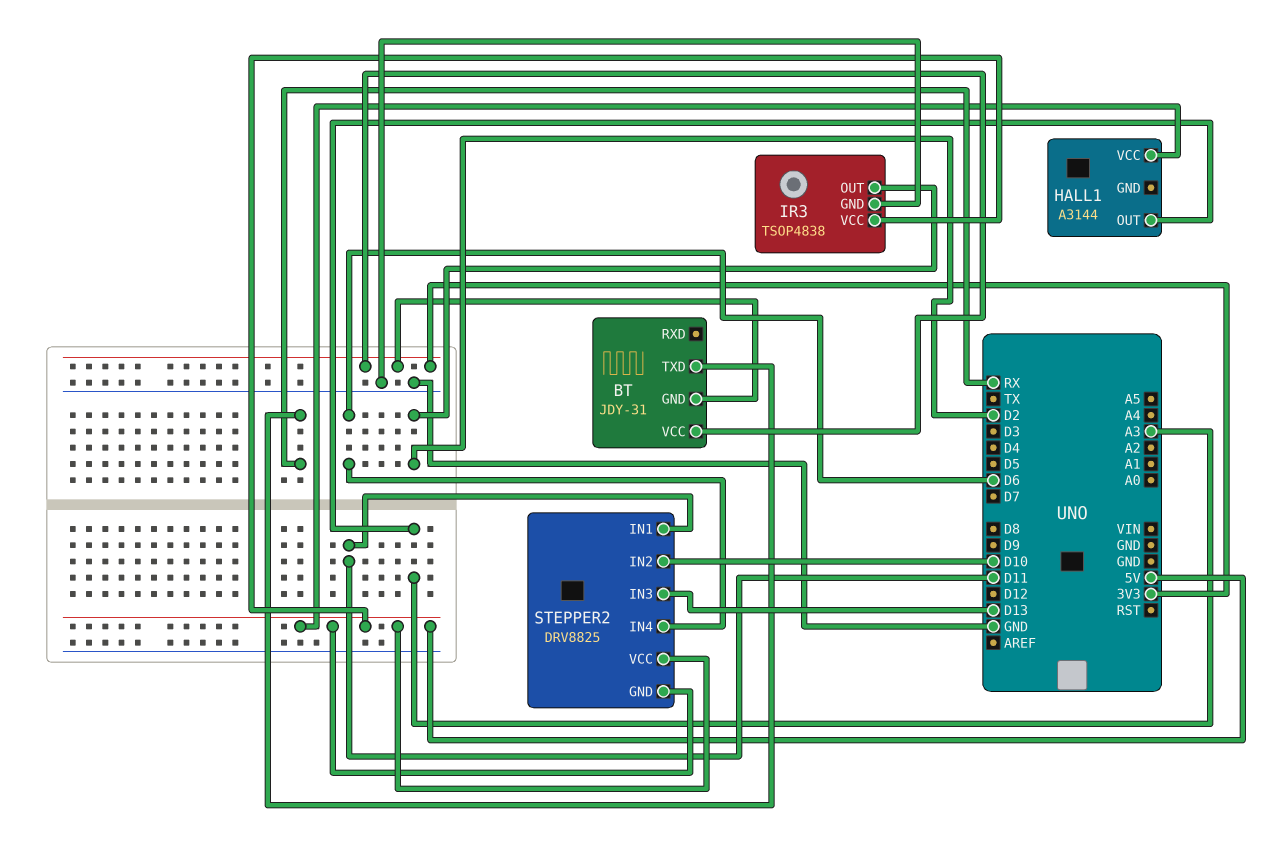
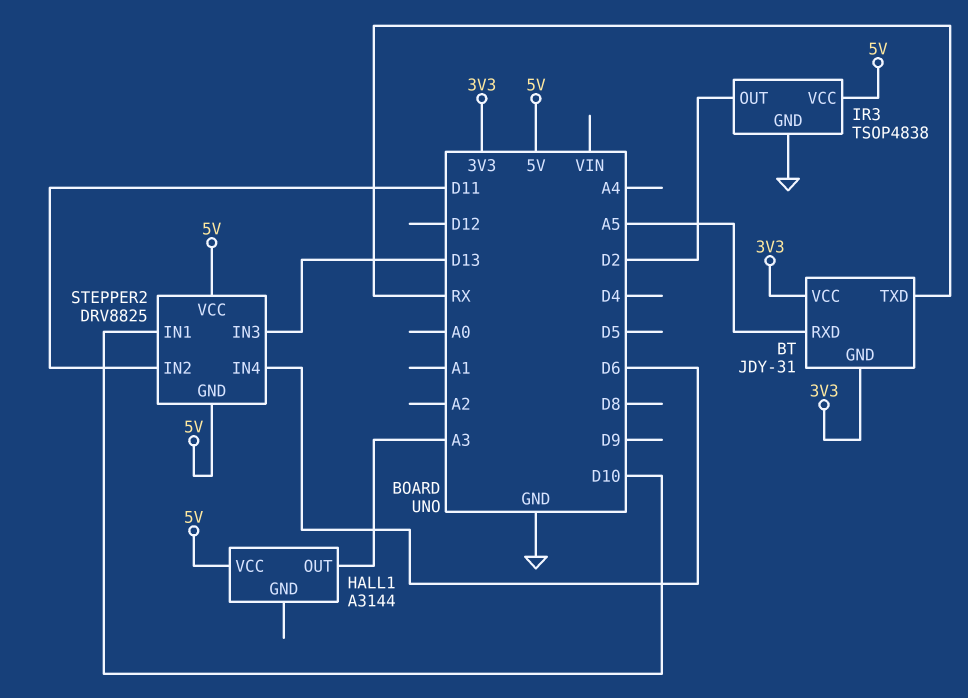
BT pin RXD: none -> A5
STEPPER2 pin IN1: D11 -> D10
STEPPER2 pin IN2: D10 -> D11

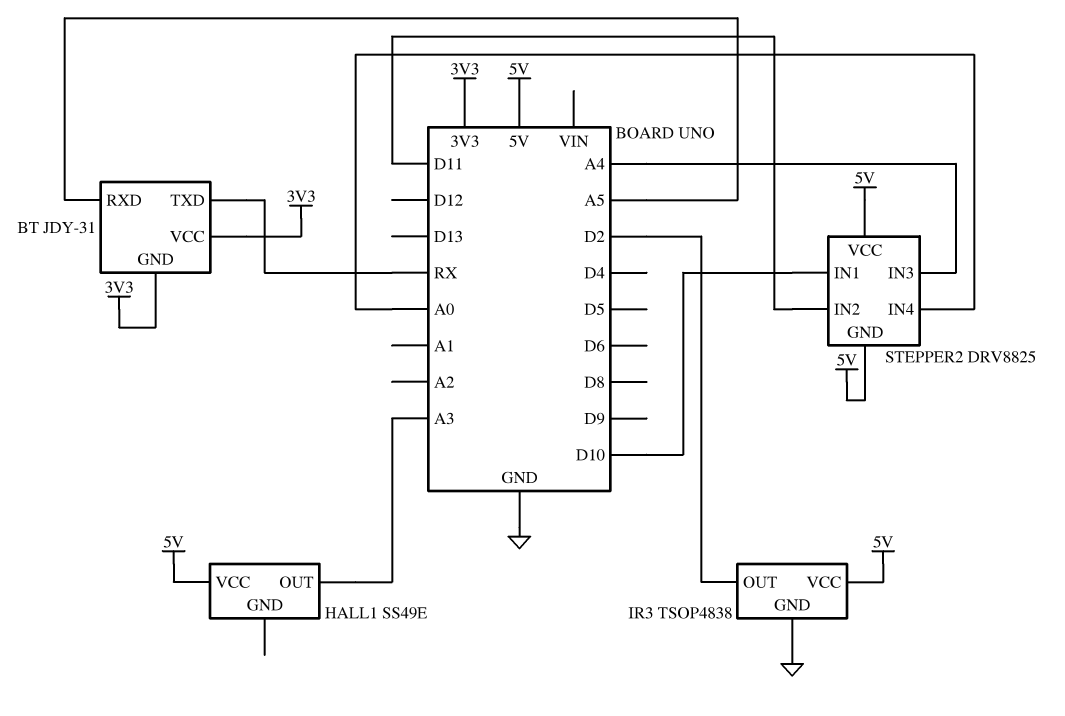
HALL1: A3144 -> SS49E
STEPPER2 pin IN3: D13 -> A4
STEPPER2 pin IN4: D6 -> A0

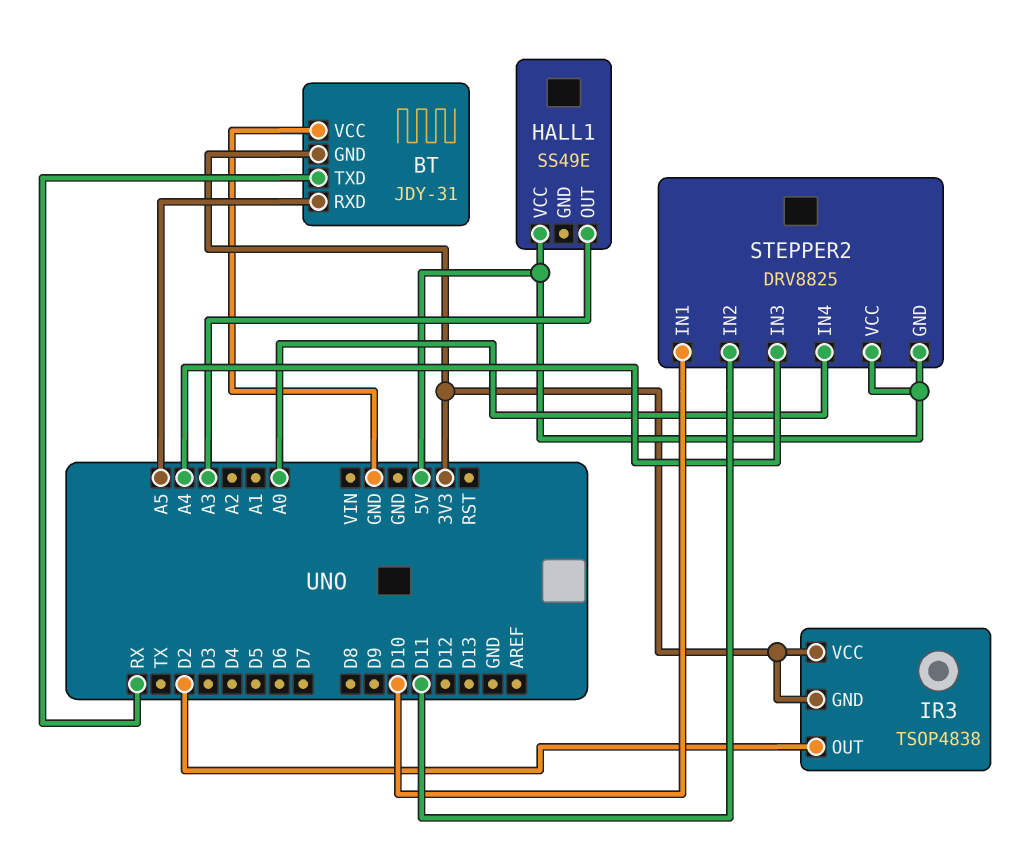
BT pin VCC: 3V3 -> GND
IR3 pin GND: GND -> 3V3
IR3 pin VCC: 5V -> 3V3

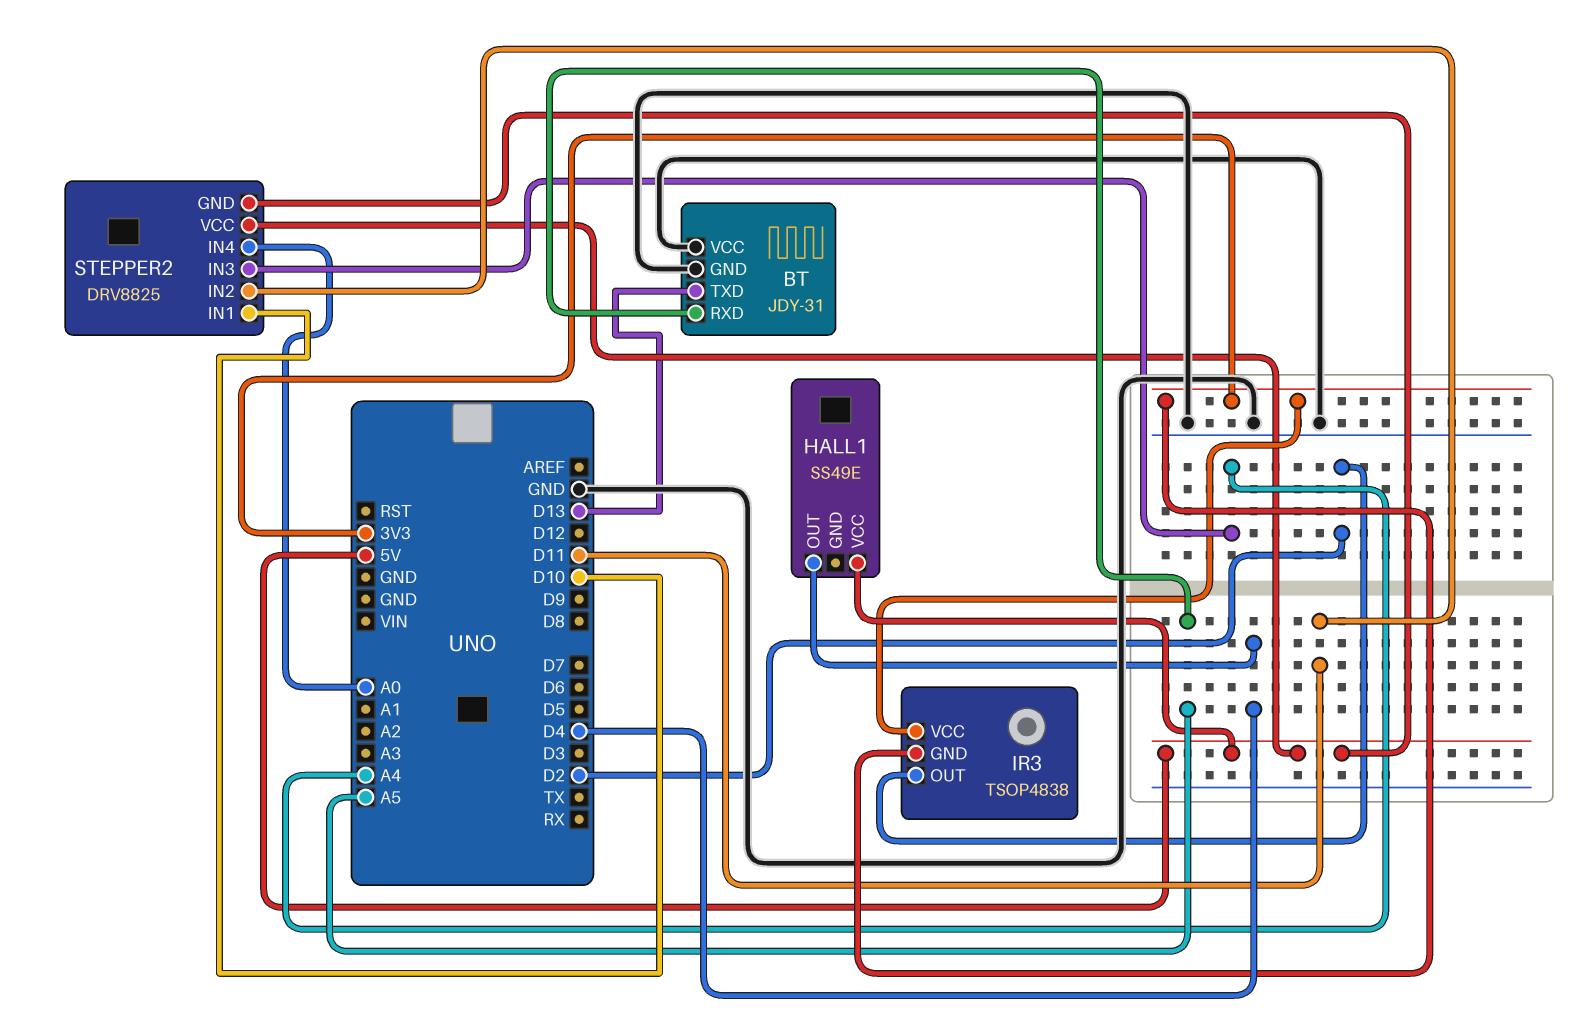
BT pin GND: 3V3 -> GND
BT pin TXD: RX -> D13
HALL1 pin OUT: A3 -> D4

